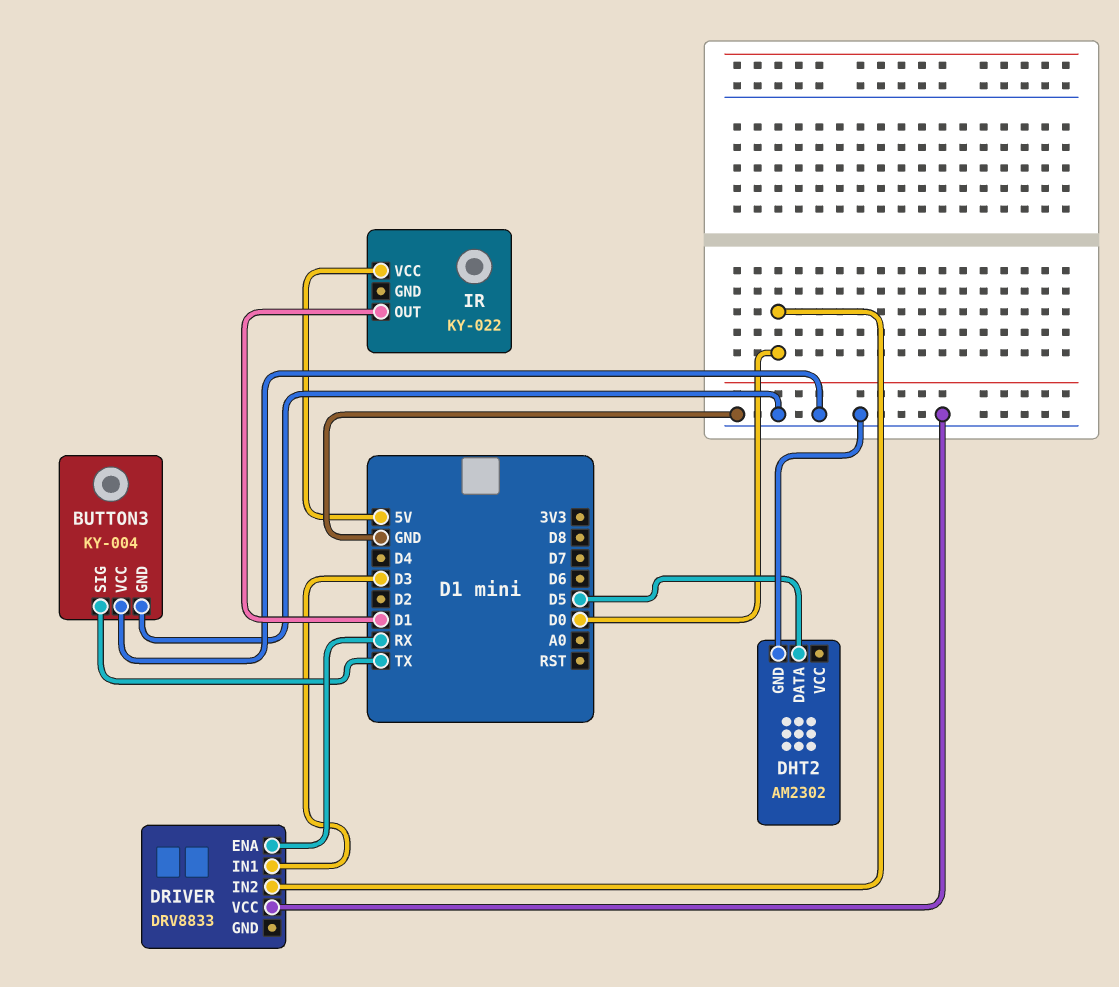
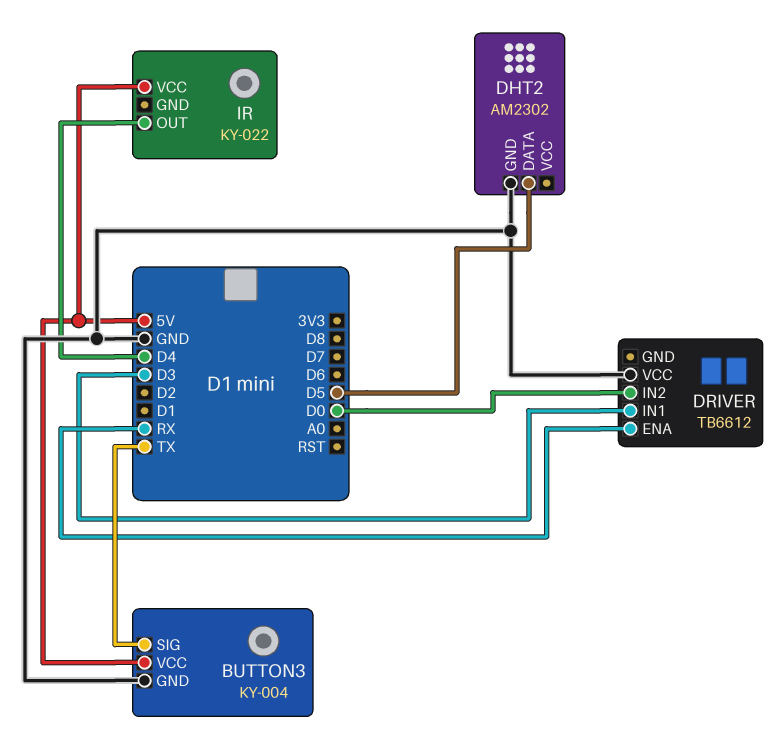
BUTTON3 pin VCC: GND -> 5V
DRIVER: DRV8833 -> TB6612
IR pin OUT: D1 -> D4

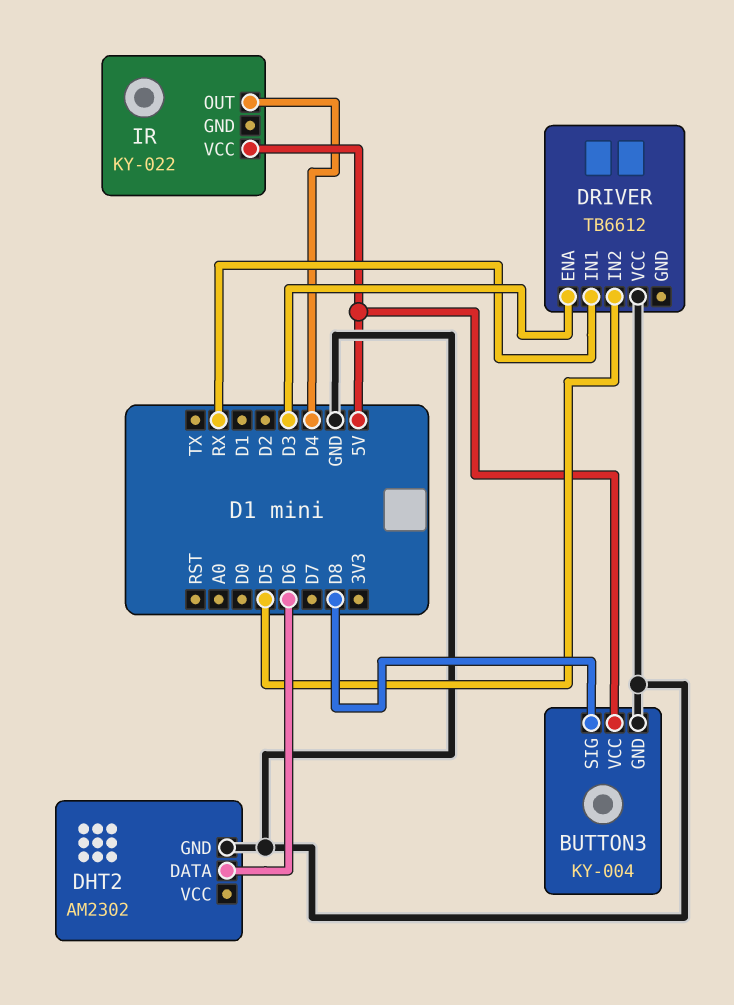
BUTTON3 pin SIG: TX -> D8
DHT2 pin DATA: D5 -> D6
DRIVER pin ENA: RX -> D3
DRIVER pin IN1: D3 -> RX
DRIVER pin IN2: D0 -> D5

